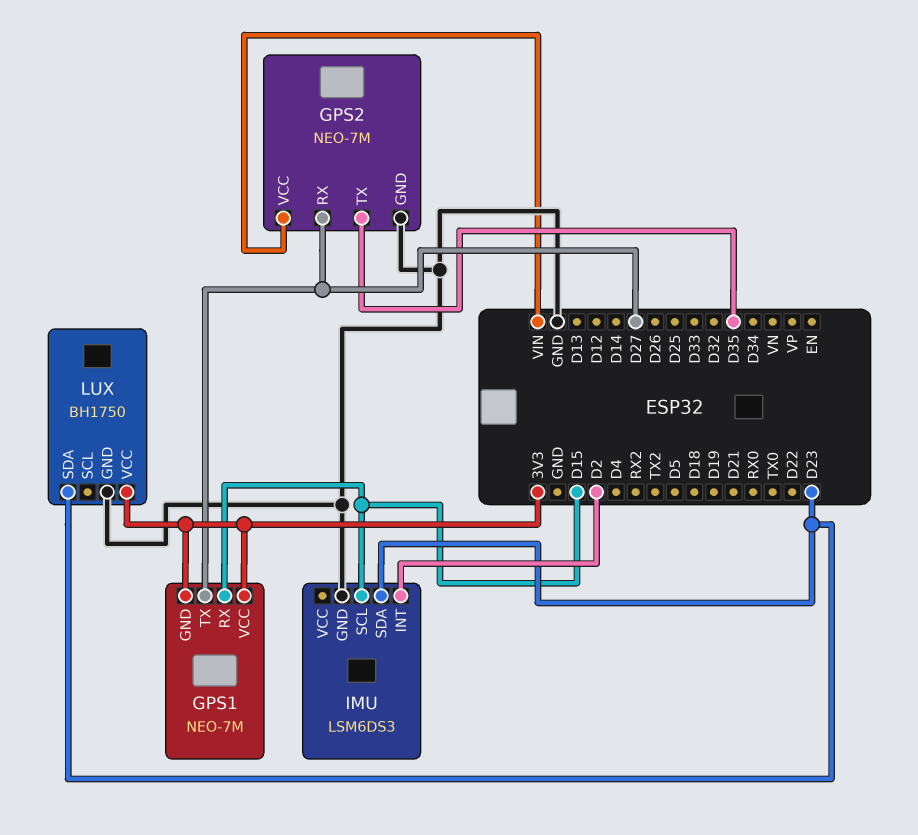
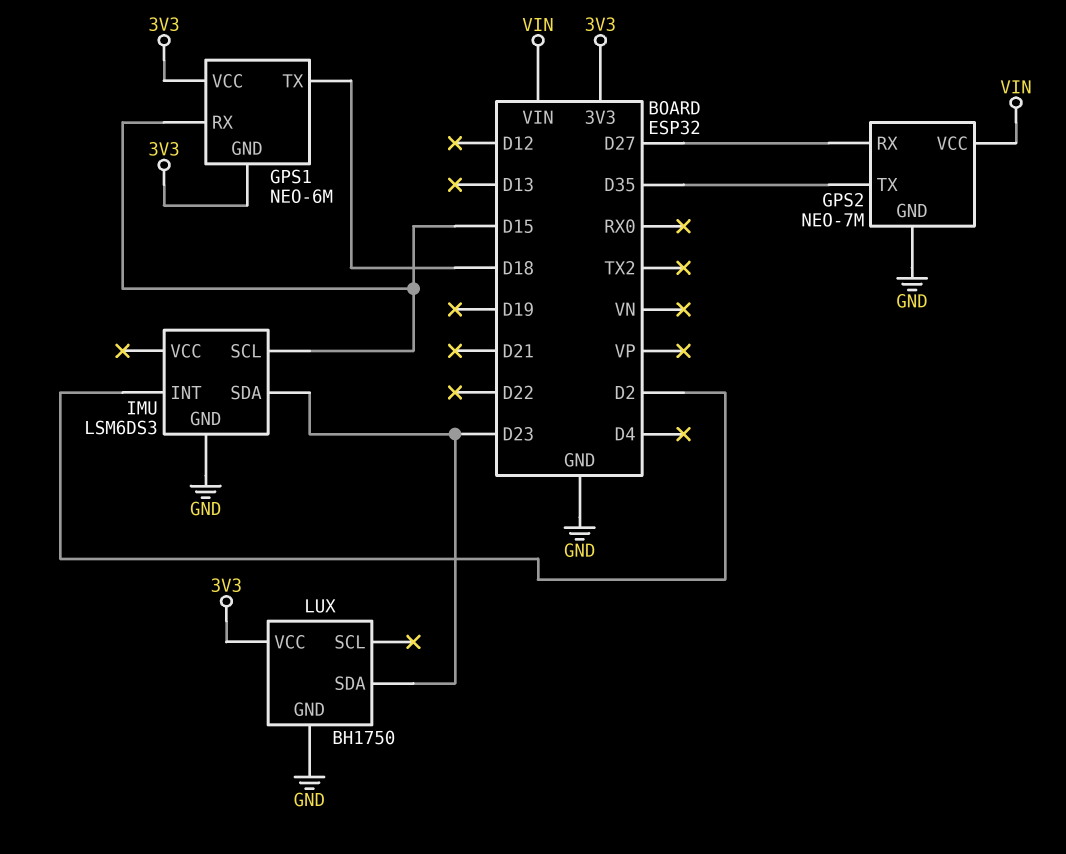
GPS1: NEO-7M -> NEO-6M
GPS1 pin TX: D27 -> D18

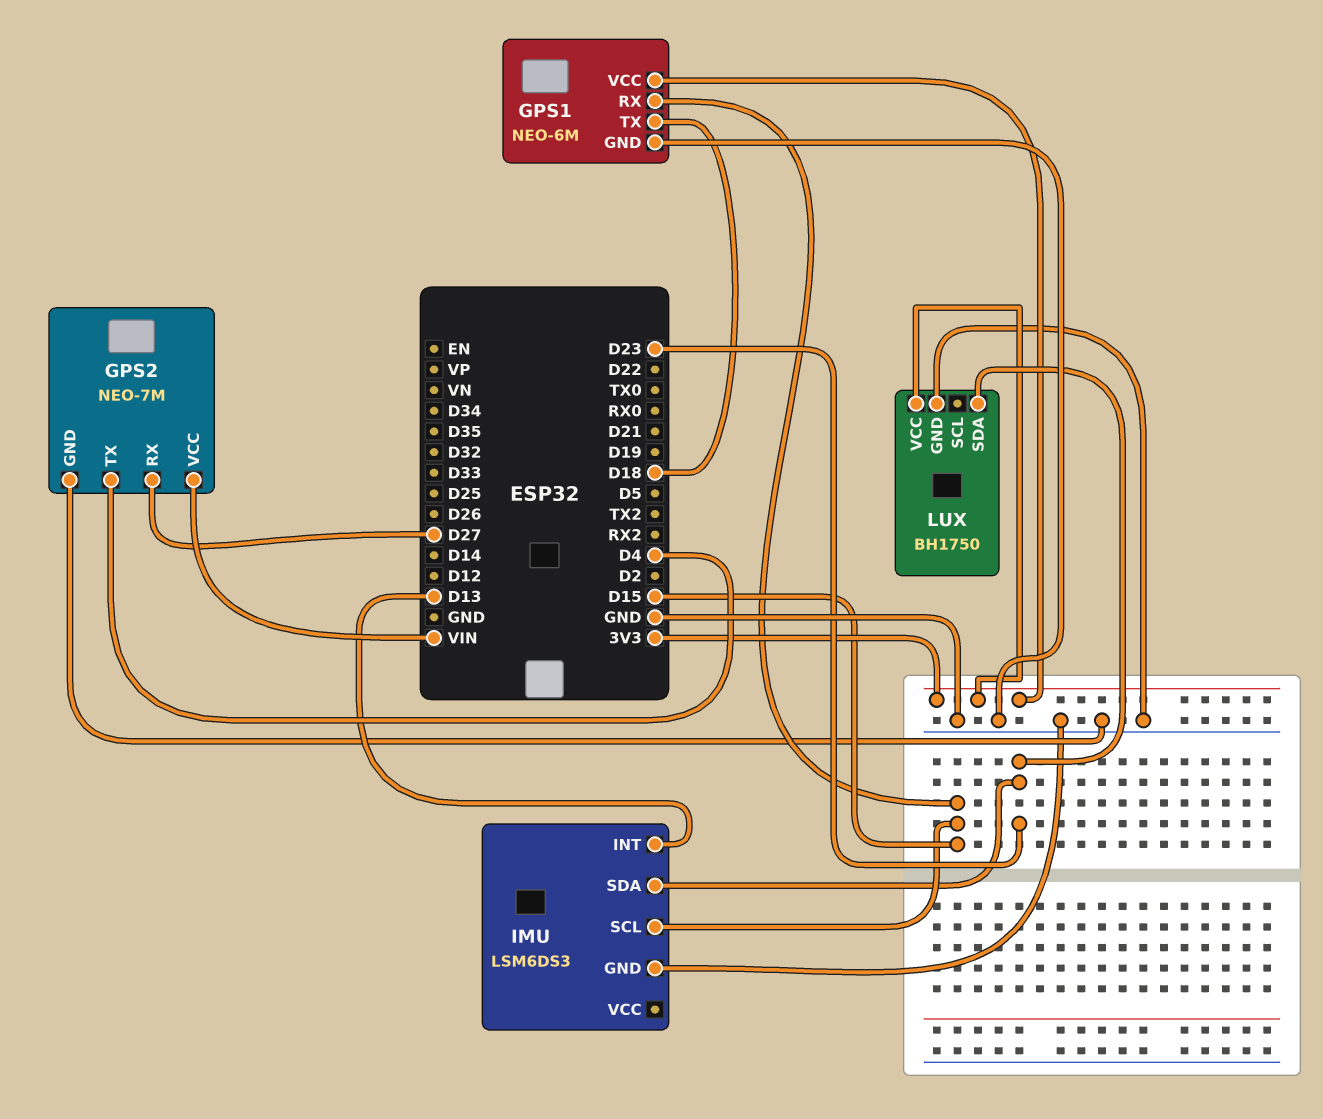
GPS1 pin GND: 3V3 -> GND
GPS2 pin TX: D35 -> D4
IMU pin INT: D2 -> D13

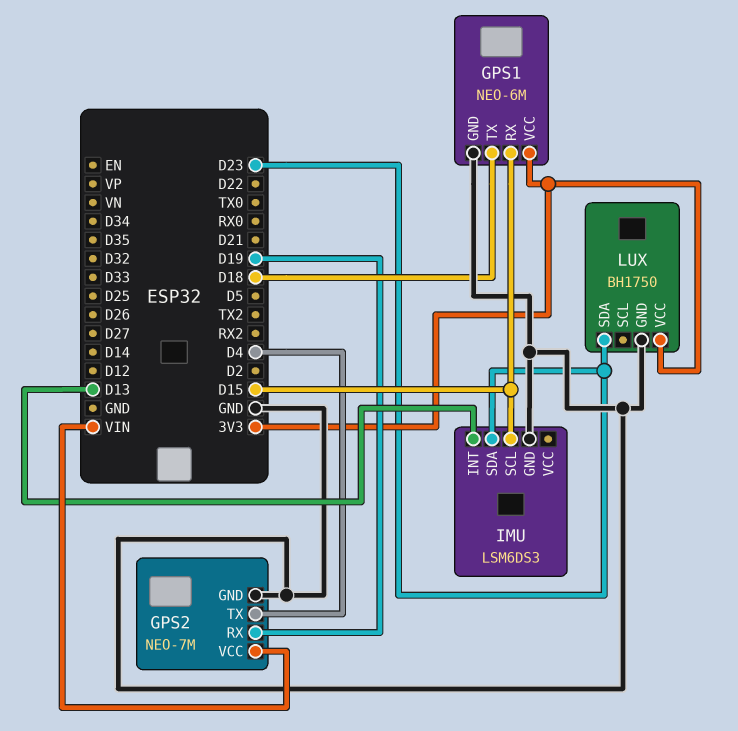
GPS2 pin RX: D27 -> D19

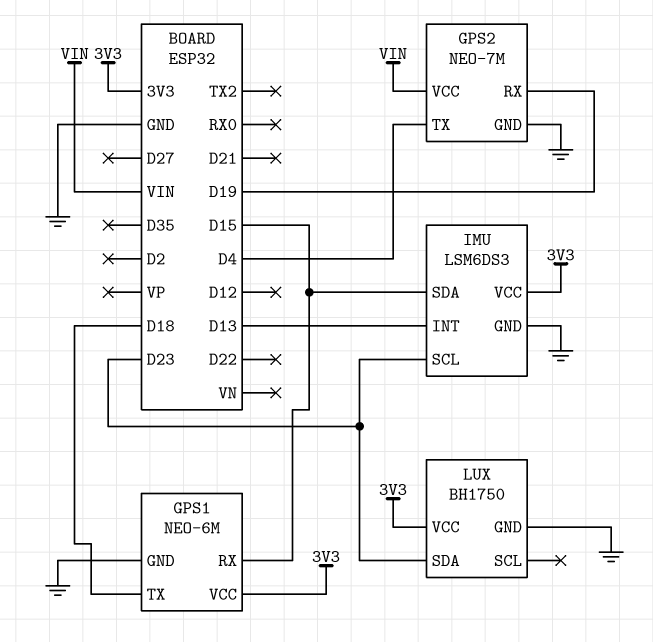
IMU pin SCL: D15 -> D23
IMU pin SDA: D23 -> D15
IMU pin VCC: none -> 3V3

